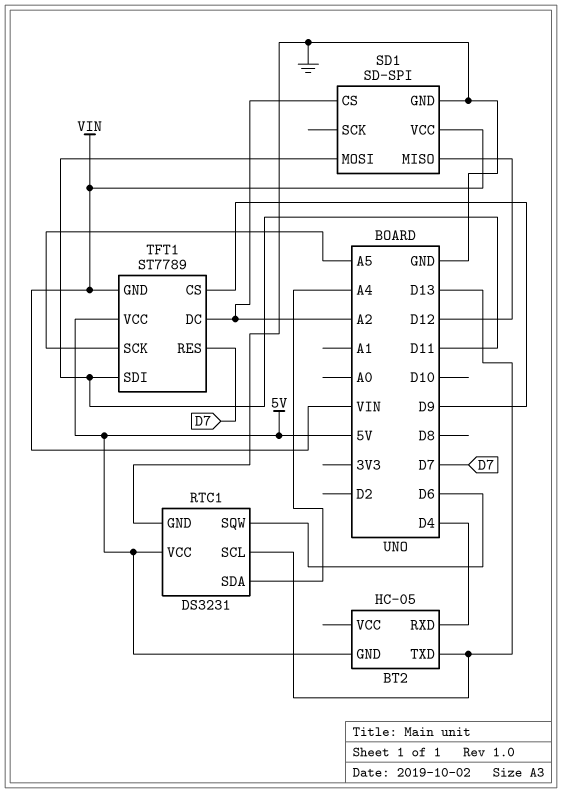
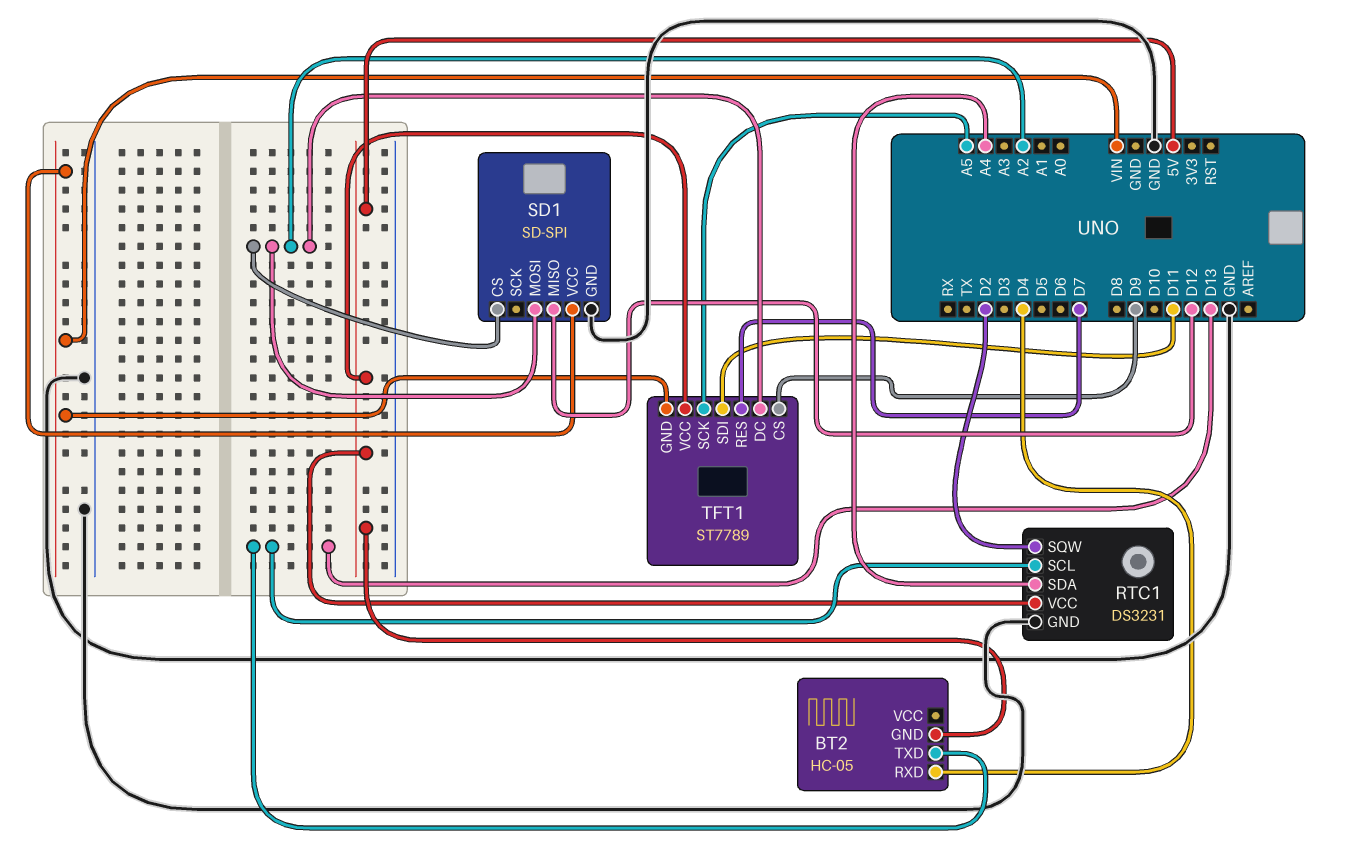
RTC1 pin SQW: D6 -> D2
SD1 pin MOSI: D11 -> A2

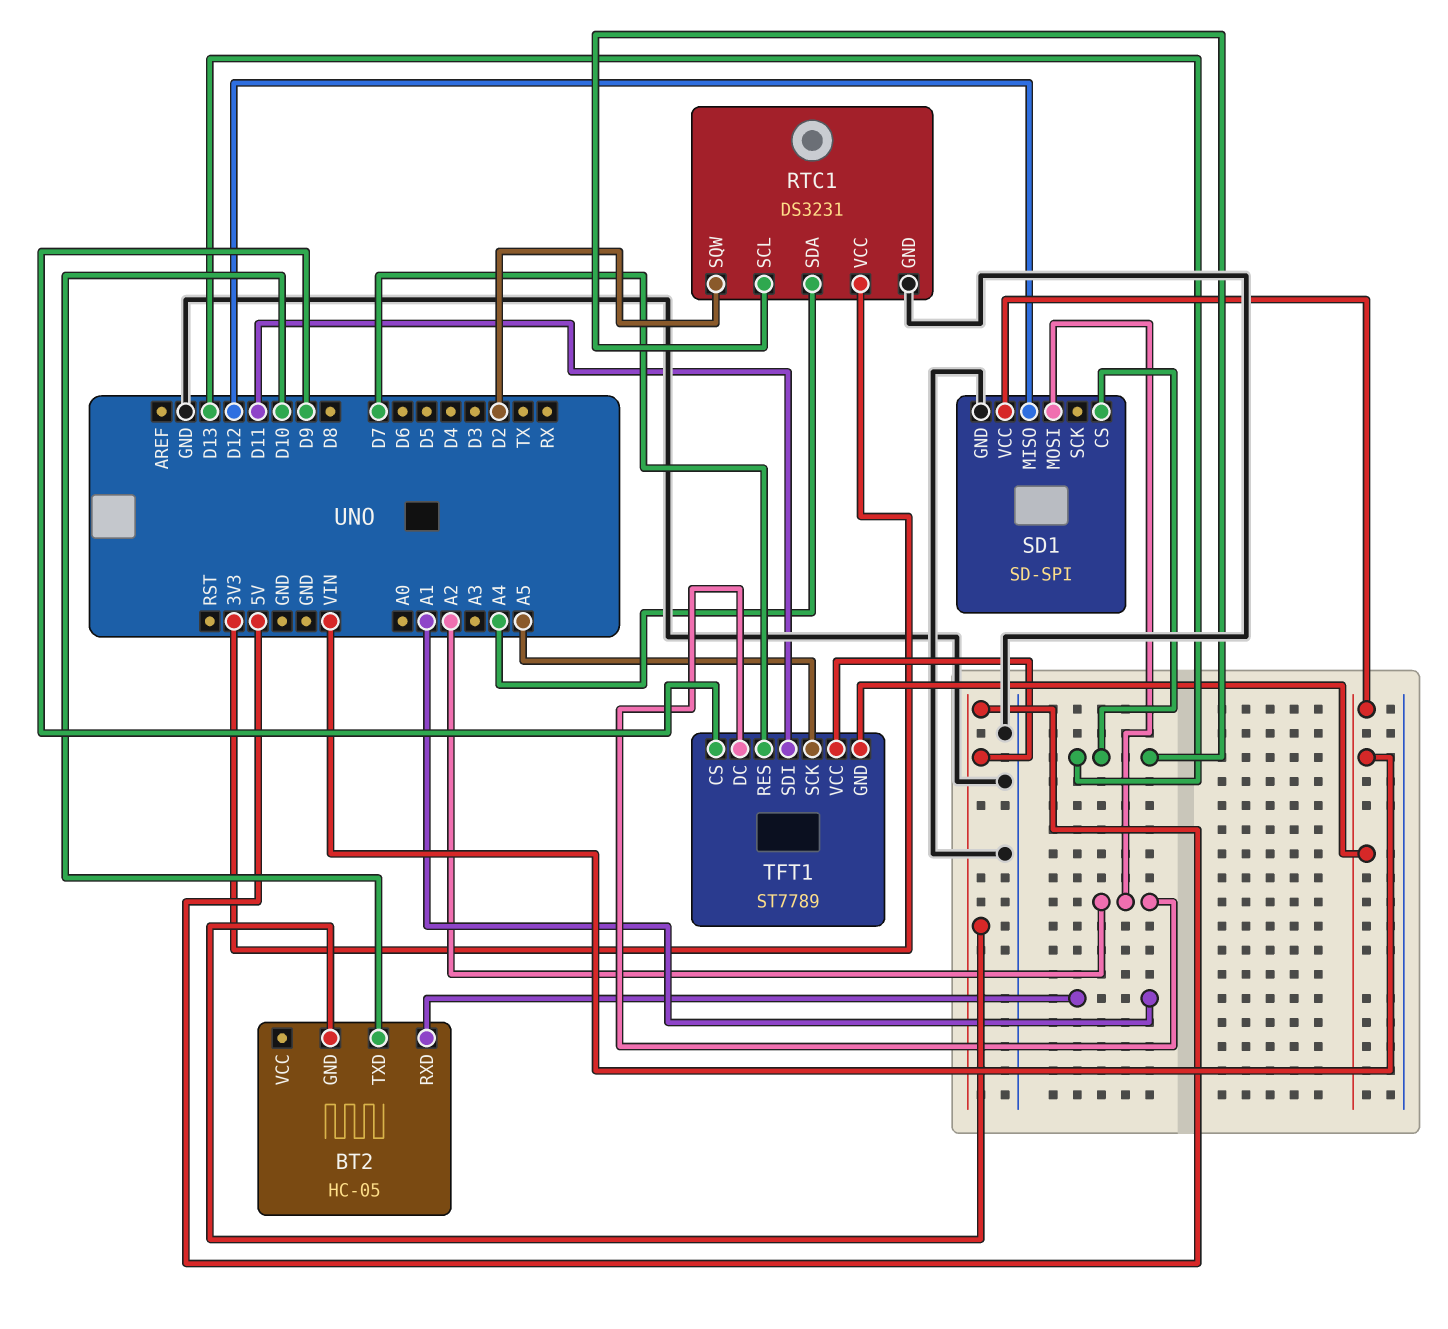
BT2 pin RXD: D4 -> A1
BT2 pin TXD: D13 -> D10
RTC1 pin VCC: 5V -> 3V3
SD1 pin CS: A2 -> D13

